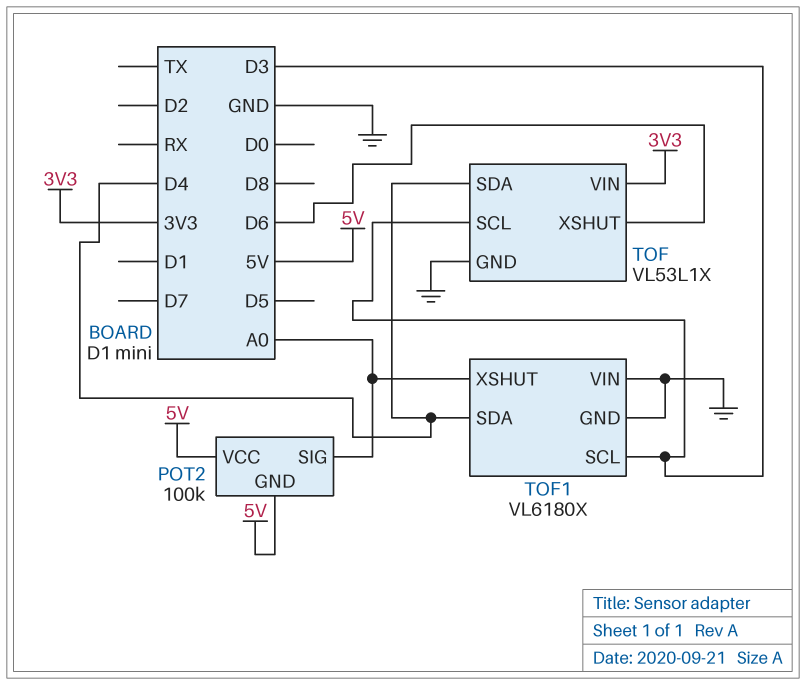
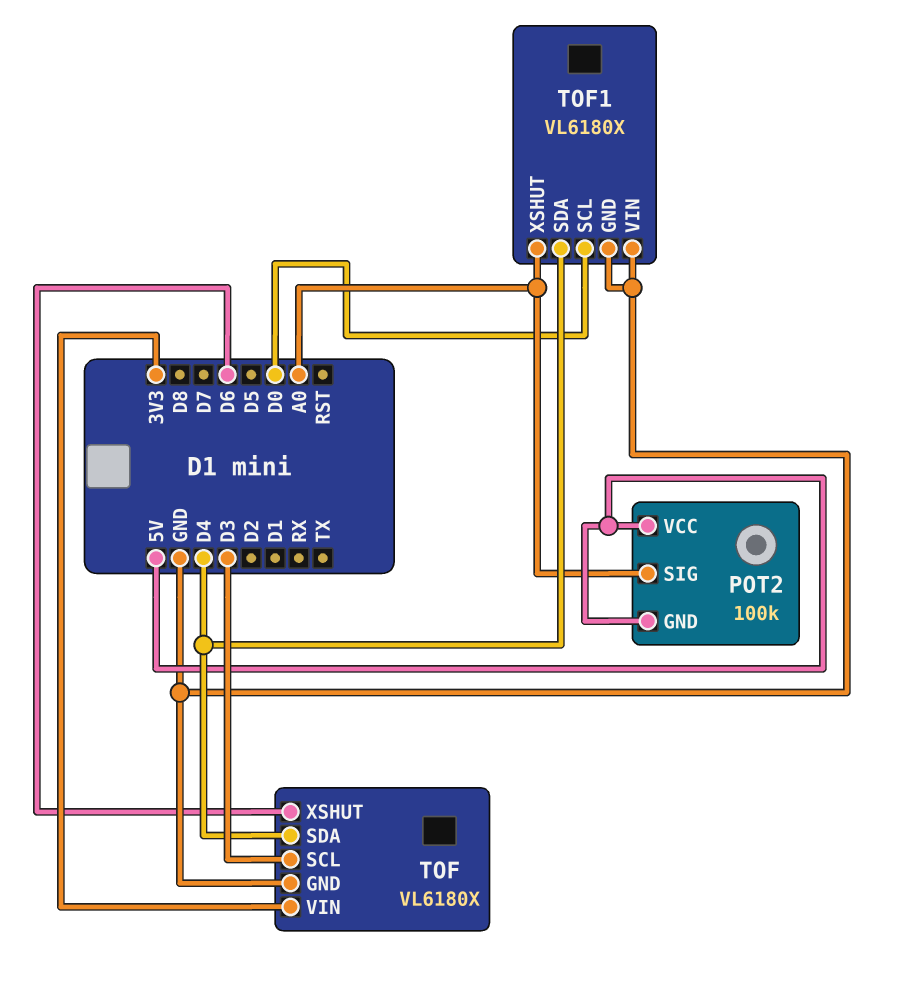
TOF: VL53L1X -> VL6180X
TOF1 pin SCL: D3 -> D0

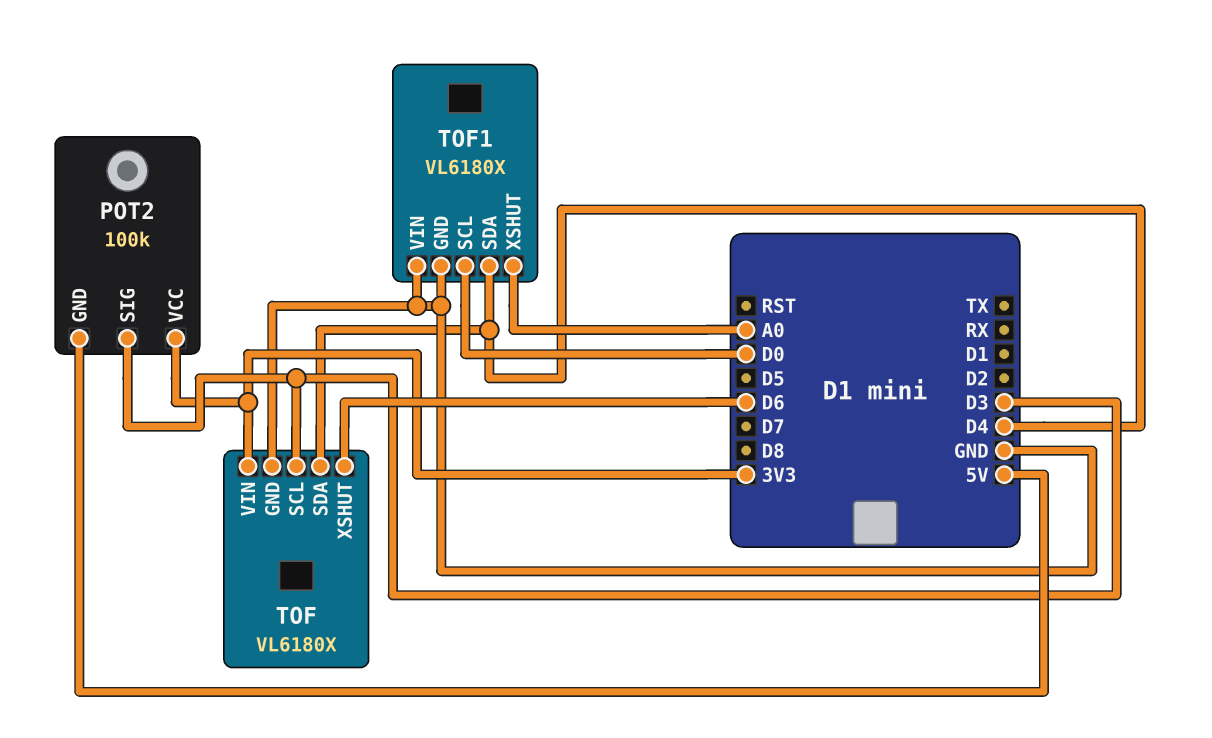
POT2 pin SIG: A0 -> D3
POT2 pin VCC: 5V -> 3V3

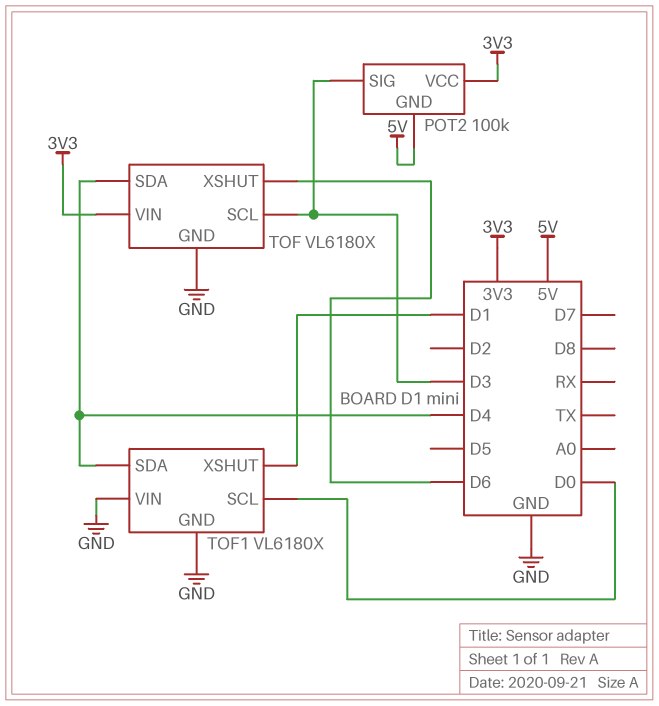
TOF1 pin XSHUT: A0 -> D1

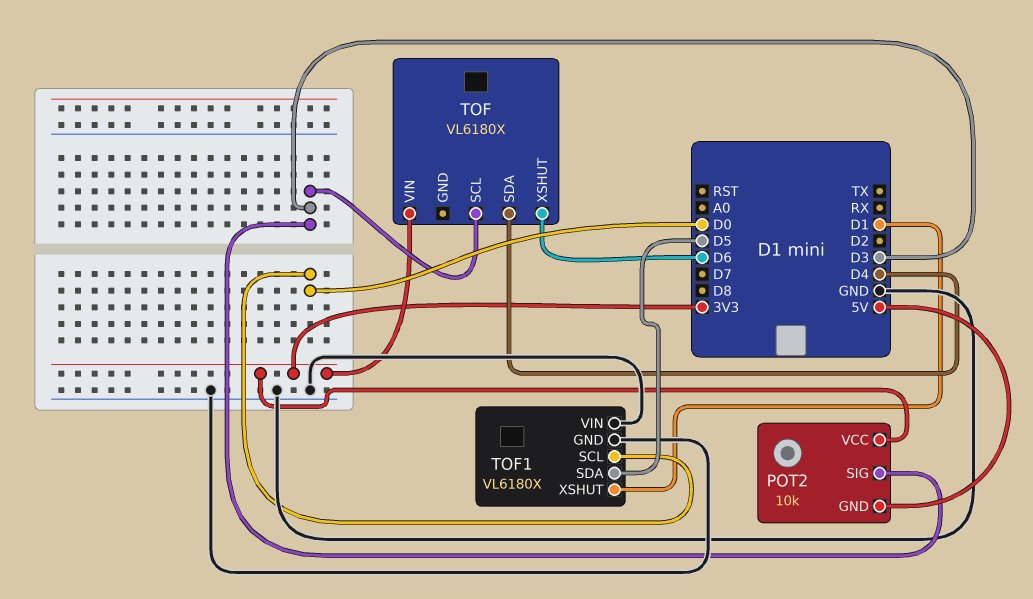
POT2: 100k -> 10k
TOF pin GND: GND -> none
TOF1 pin SDA: D4 -> D5

